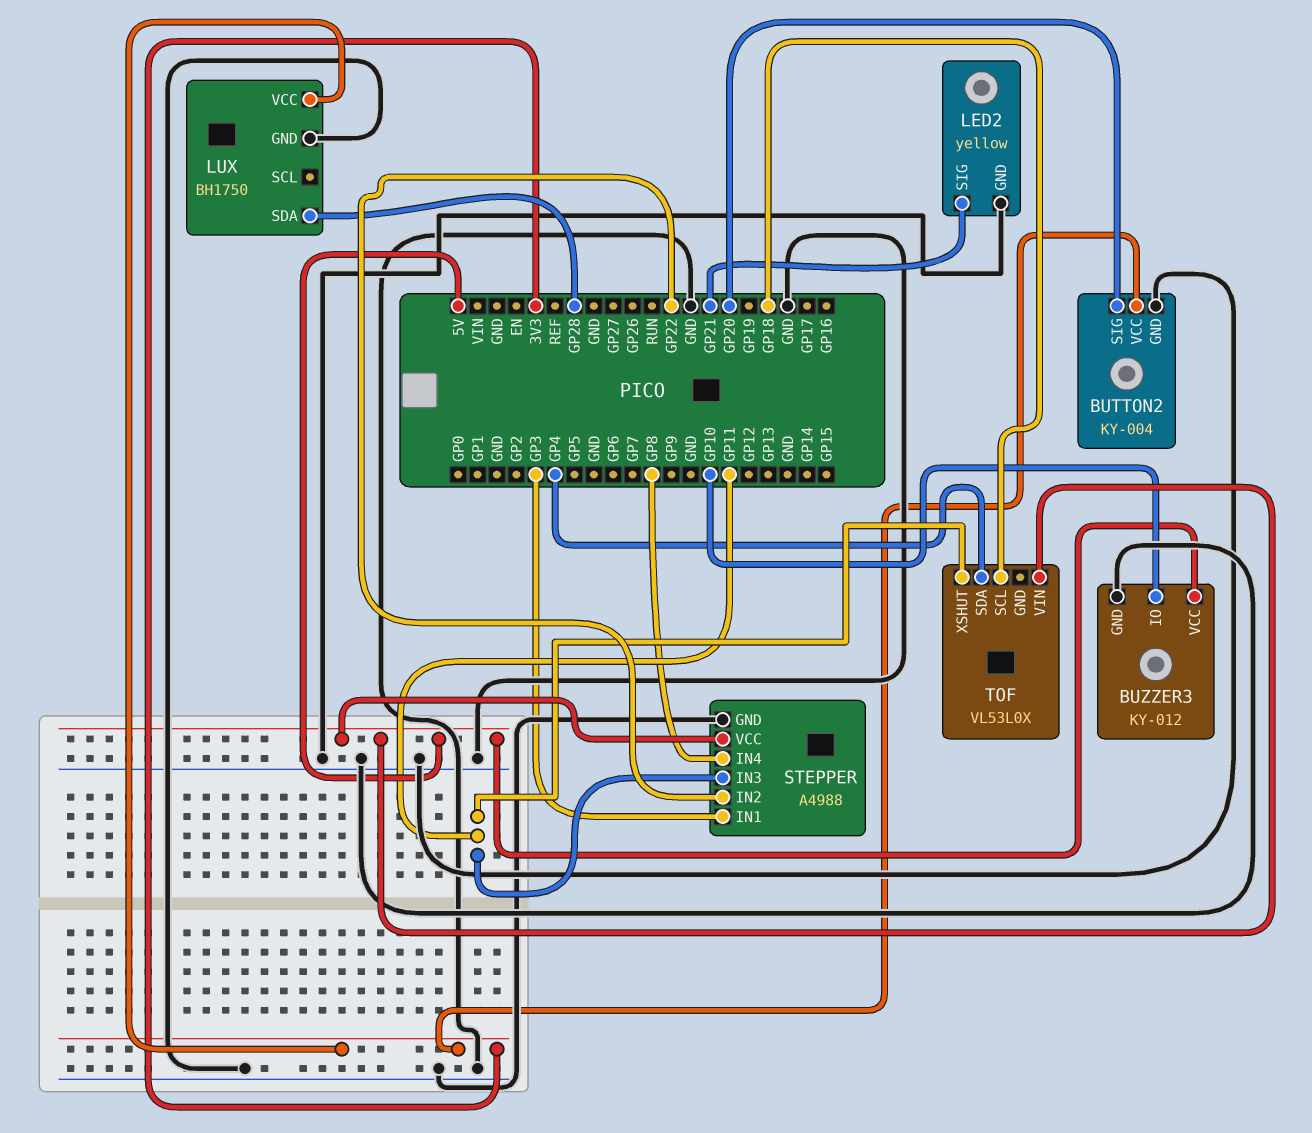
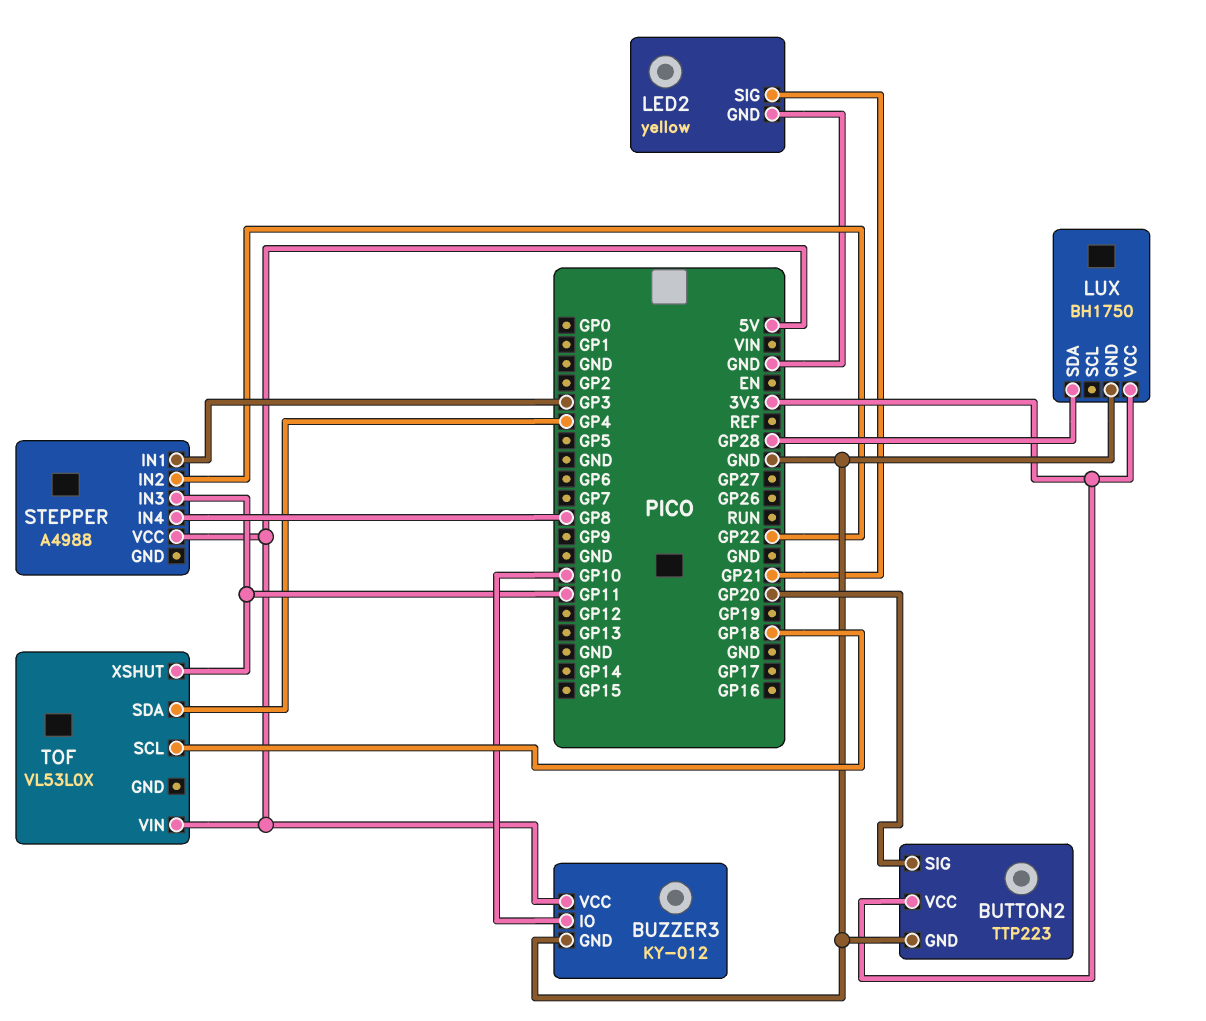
BUTTON2: KY-004 -> TTP223
STEPPER pin GND: GND -> none

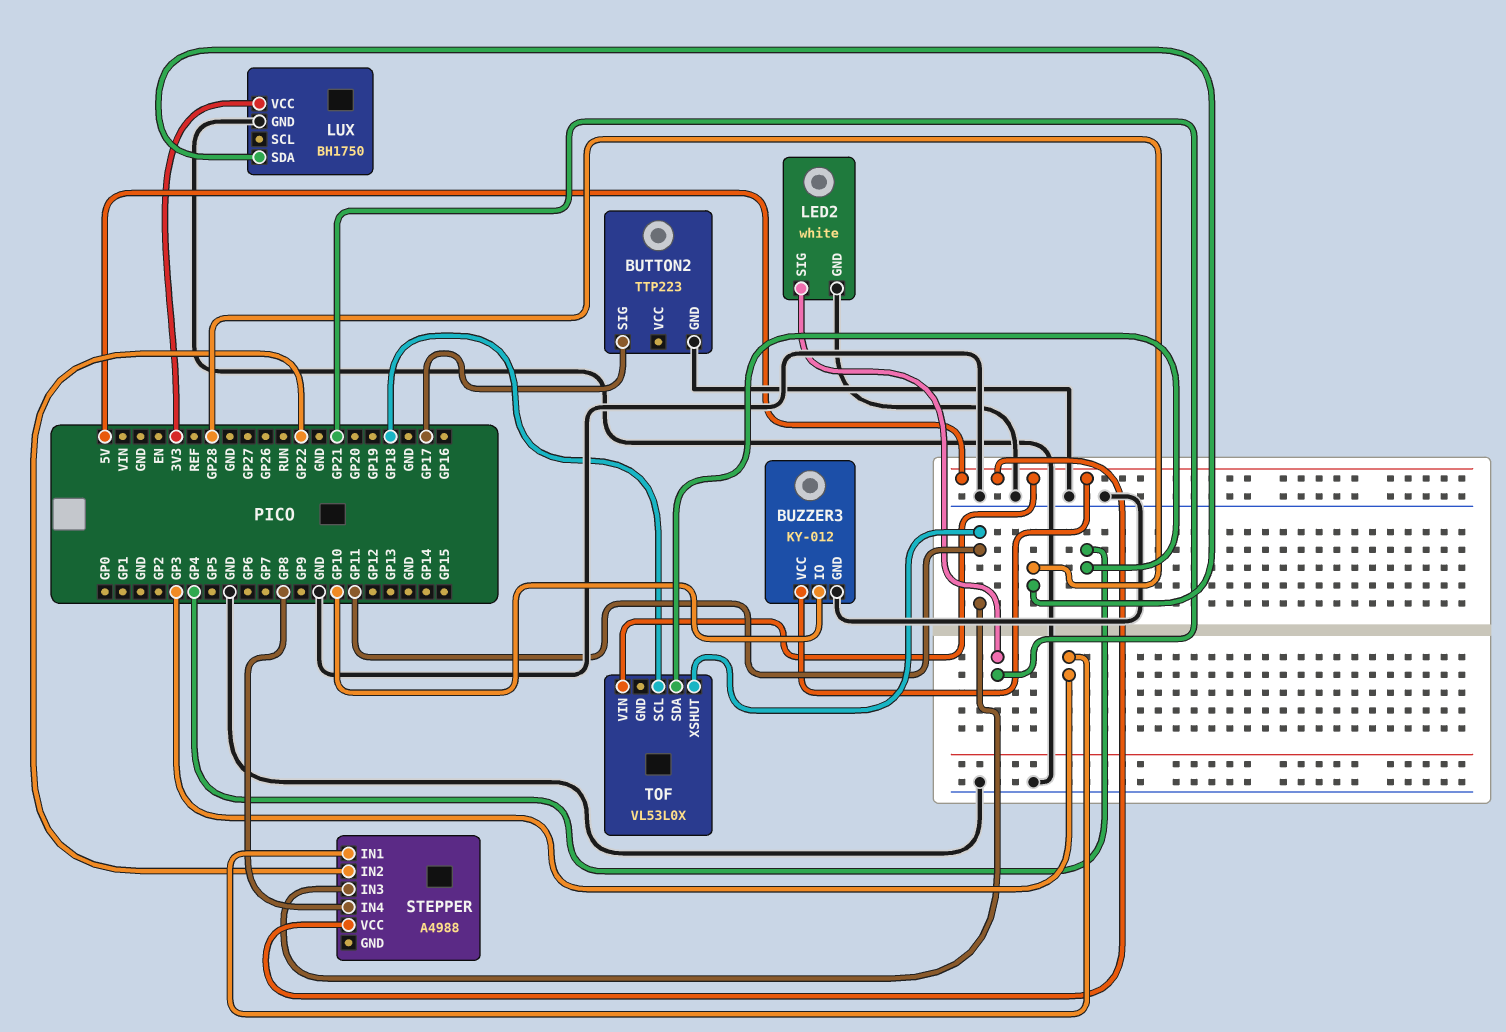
BUTTON2 pin SIG: GP20 -> GP17
BUTTON2 pin VCC: 3V3 -> none
LED2: yellow -> white

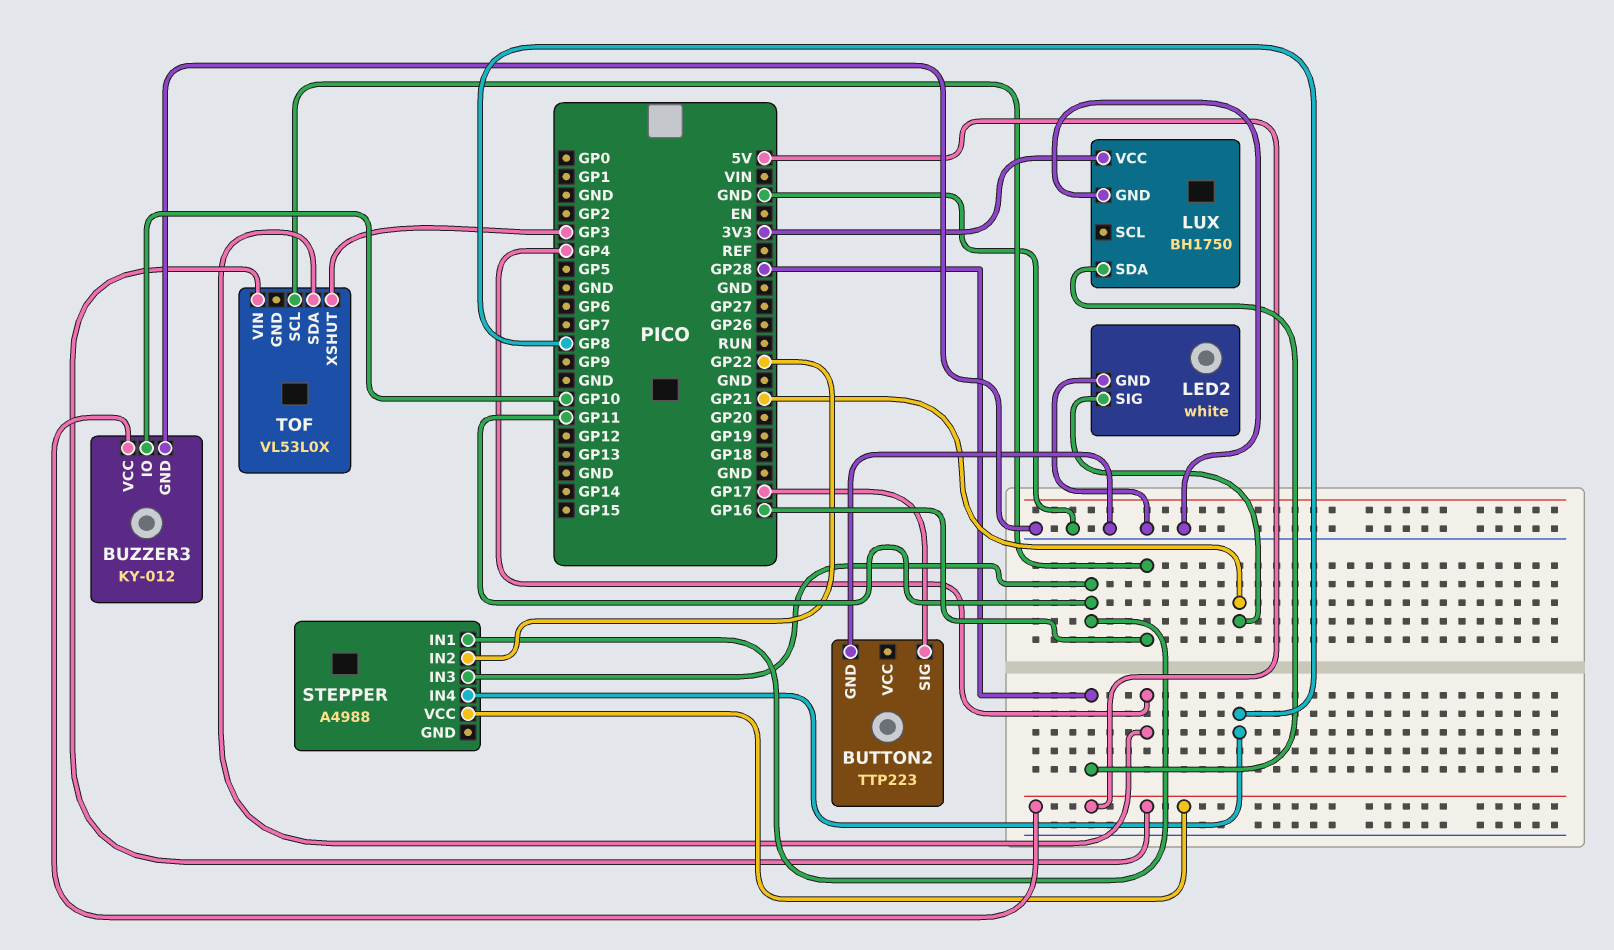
STEPPER pin IN1: GP3 -> GP11
TOF pin SCL: GP18 -> GP16
TOF pin XSHUT: GP11 -> GP3

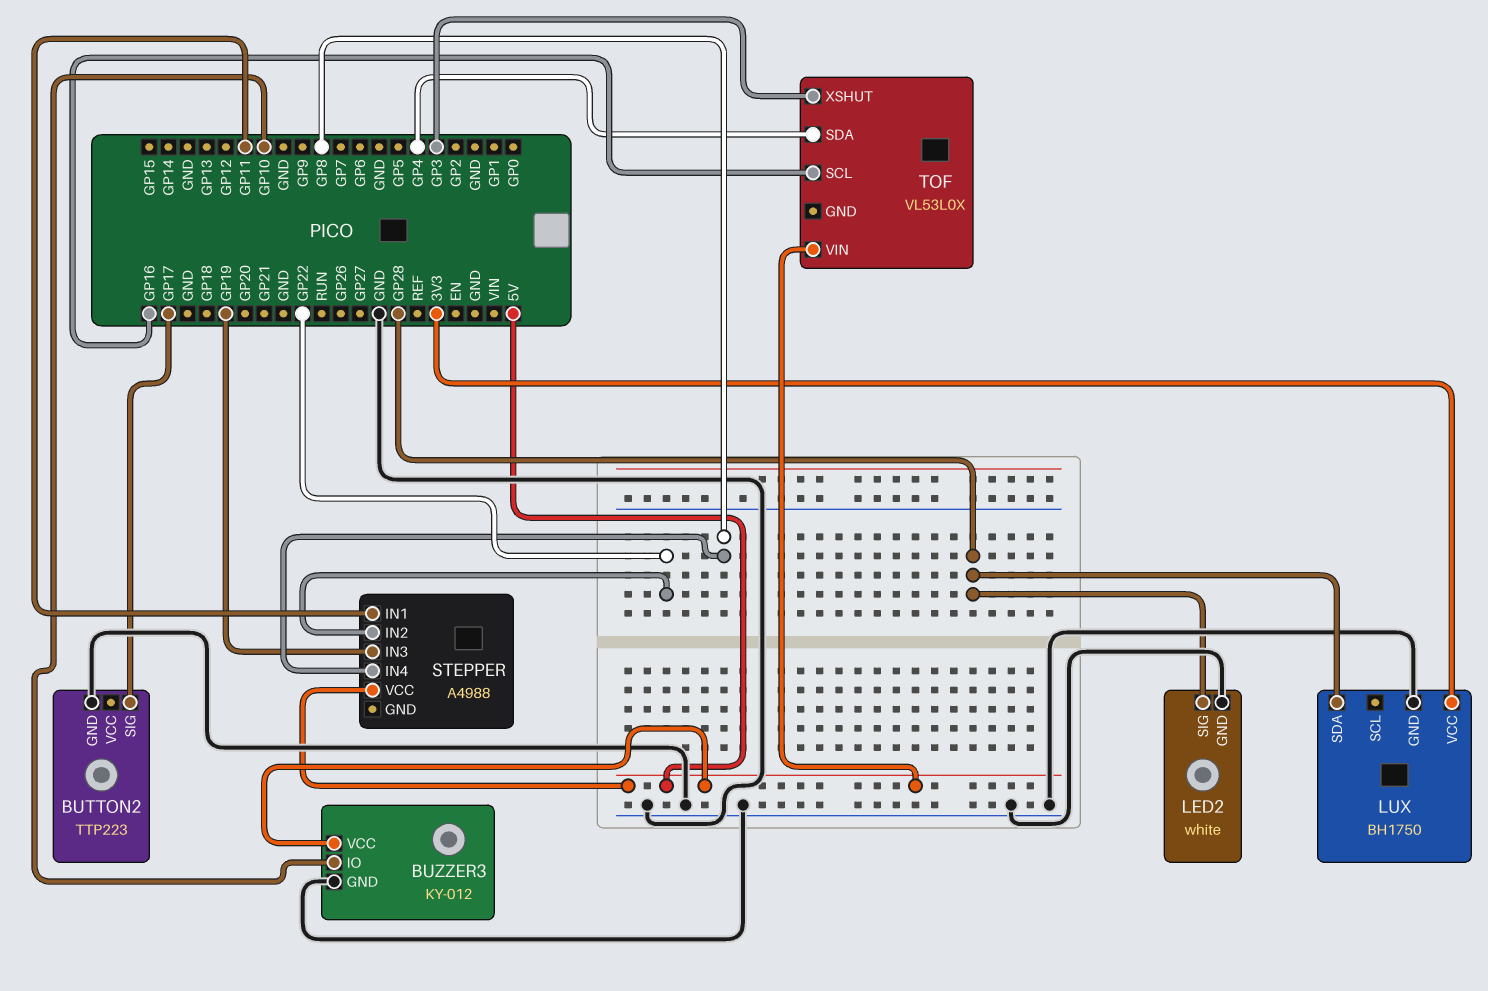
LED2 pin SIG: GP21 -> GP28
STEPPER pin IN3: GP11 -> GP19

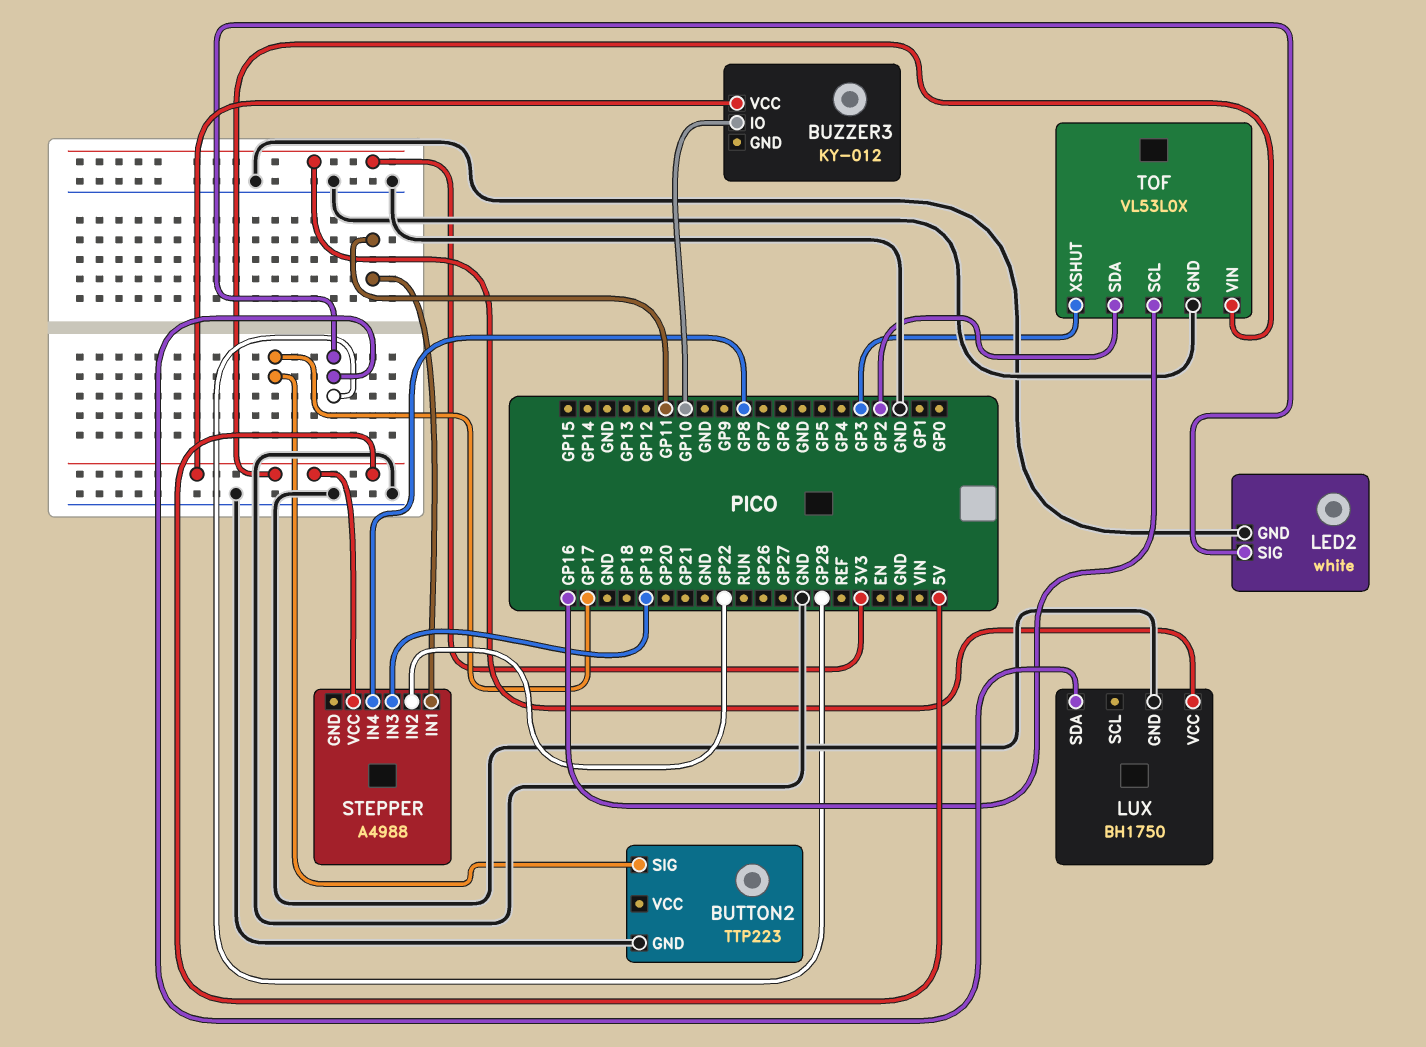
BUZZER3 pin GND: GND -> none
TOF pin GND: none -> GND
TOF pin SDA: GP4 -> GP2

